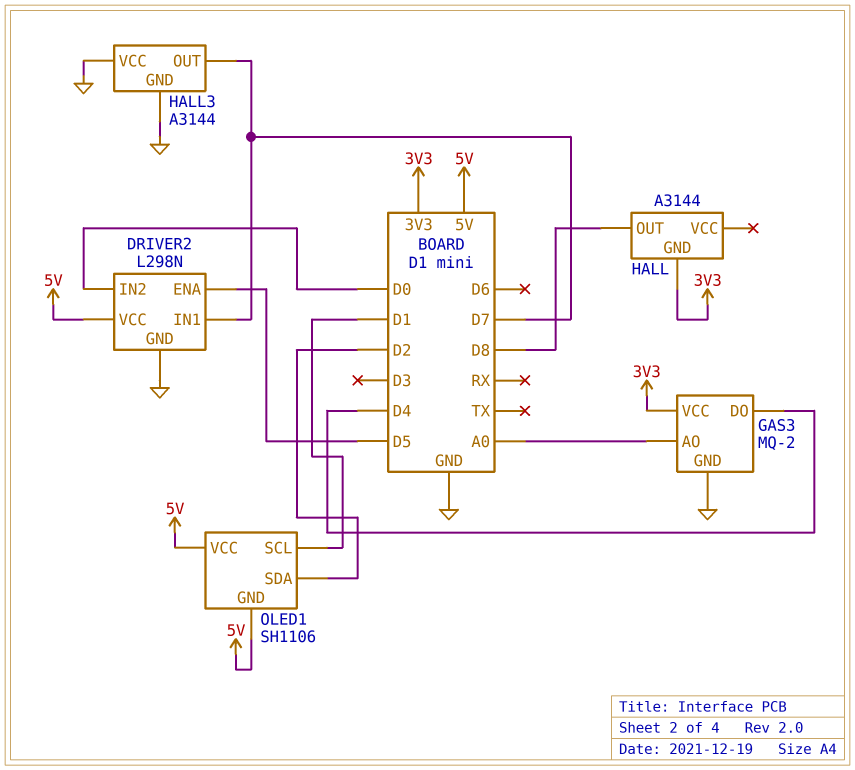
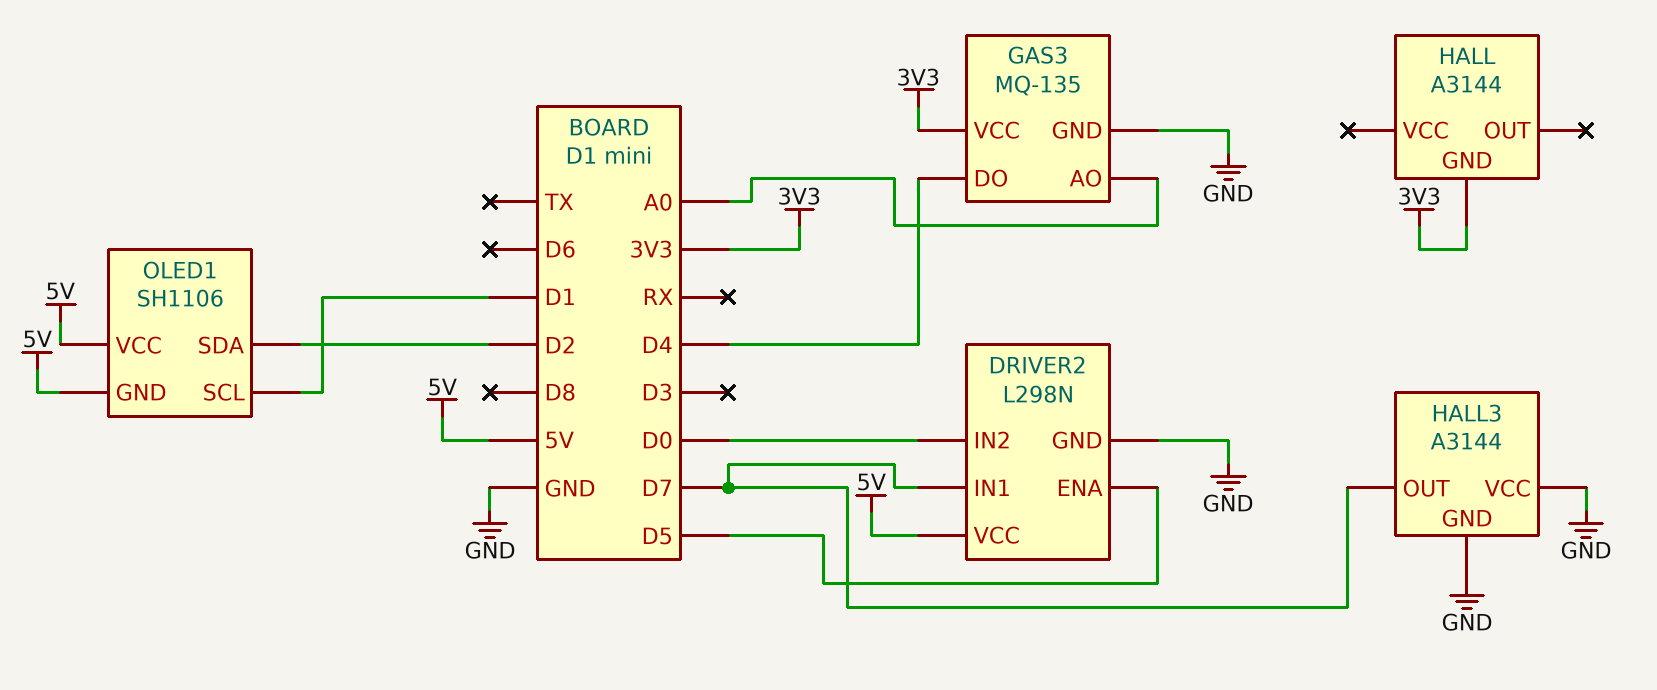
GAS3: MQ-2 -> MQ-135
HALL pin OUT: D8 -> none

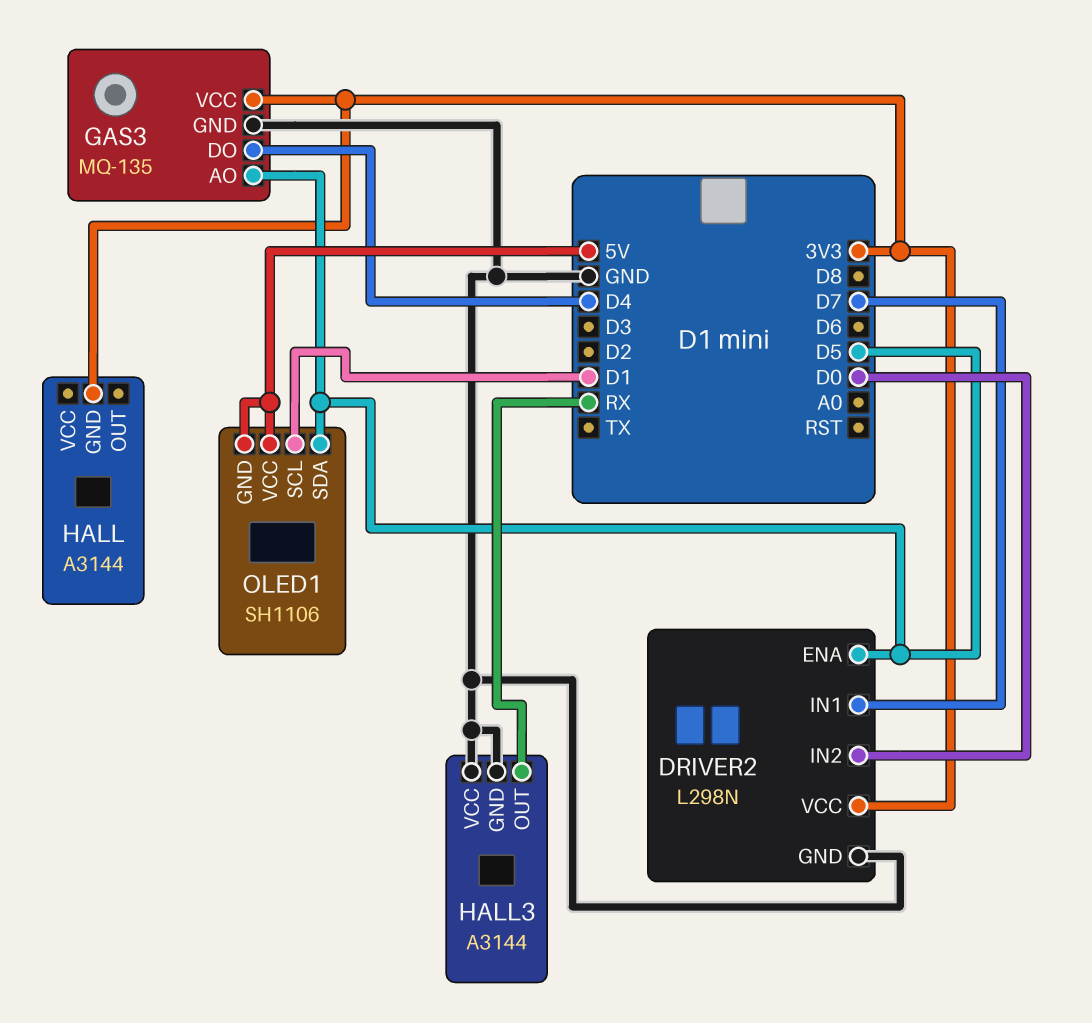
DRIVER2 pin VCC: 5V -> 3V3
GAS3 pin AO: A0 -> D5
HALL3 pin OUT: D7 -> RX
OLED1 pin SDA: D2 -> D5

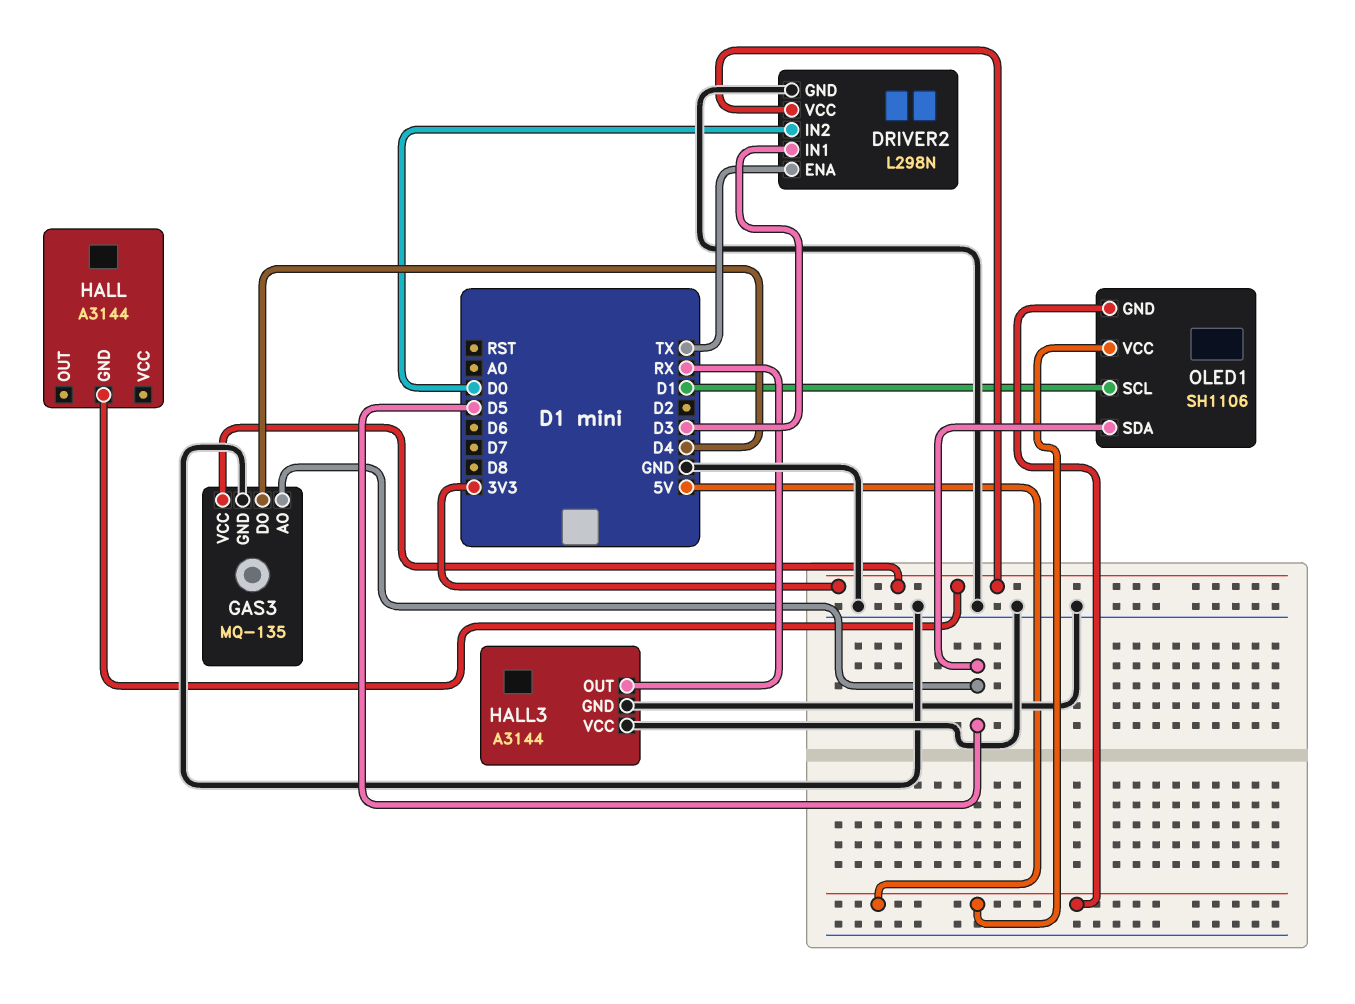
DRIVER2 pin ENA: D5 -> TX
DRIVER2 pin IN1: D7 -> D3

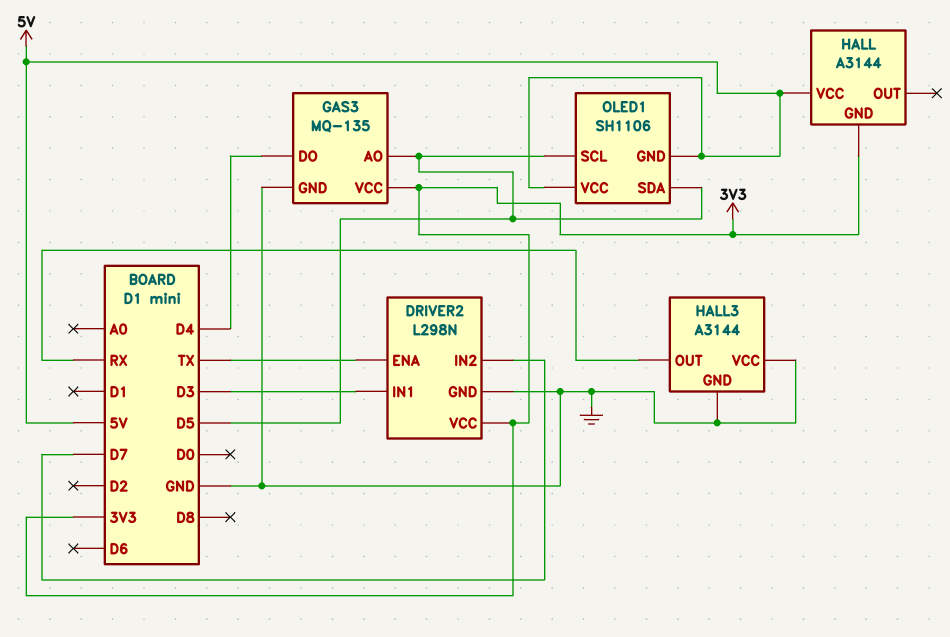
DRIVER2 pin IN2: D0 -> D7
HALL pin VCC: none -> 5V
OLED1 pin SCL: D1 -> D5

